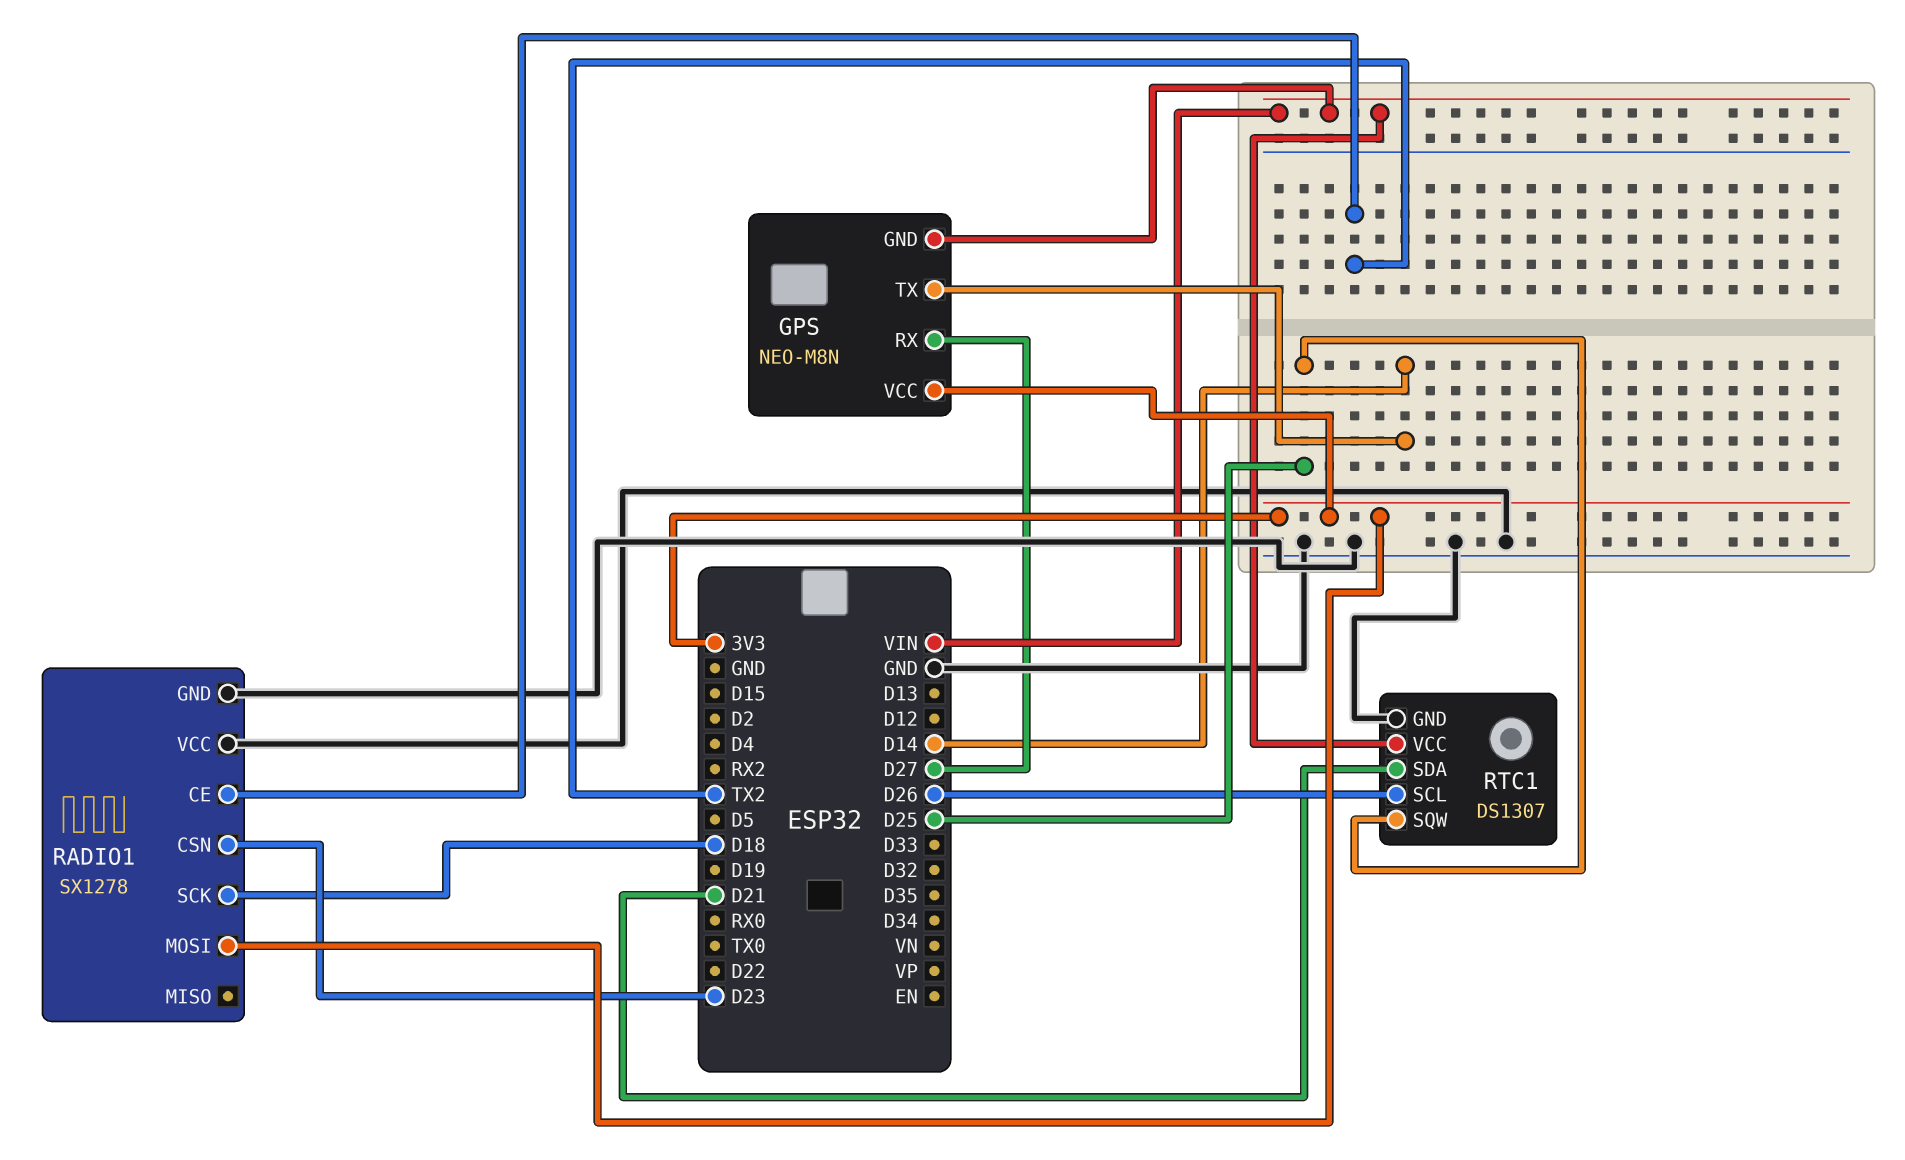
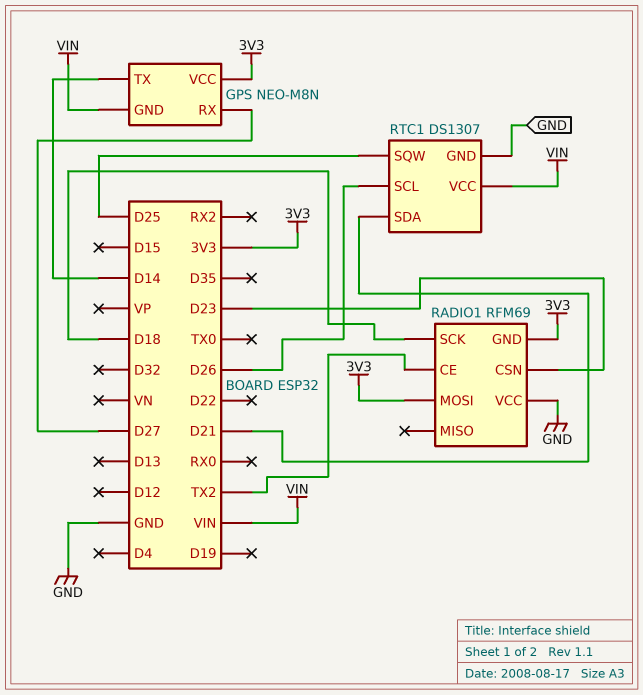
RADIO1: SX1278 -> RFM69
RADIO1 pin GND: GND -> 3V3

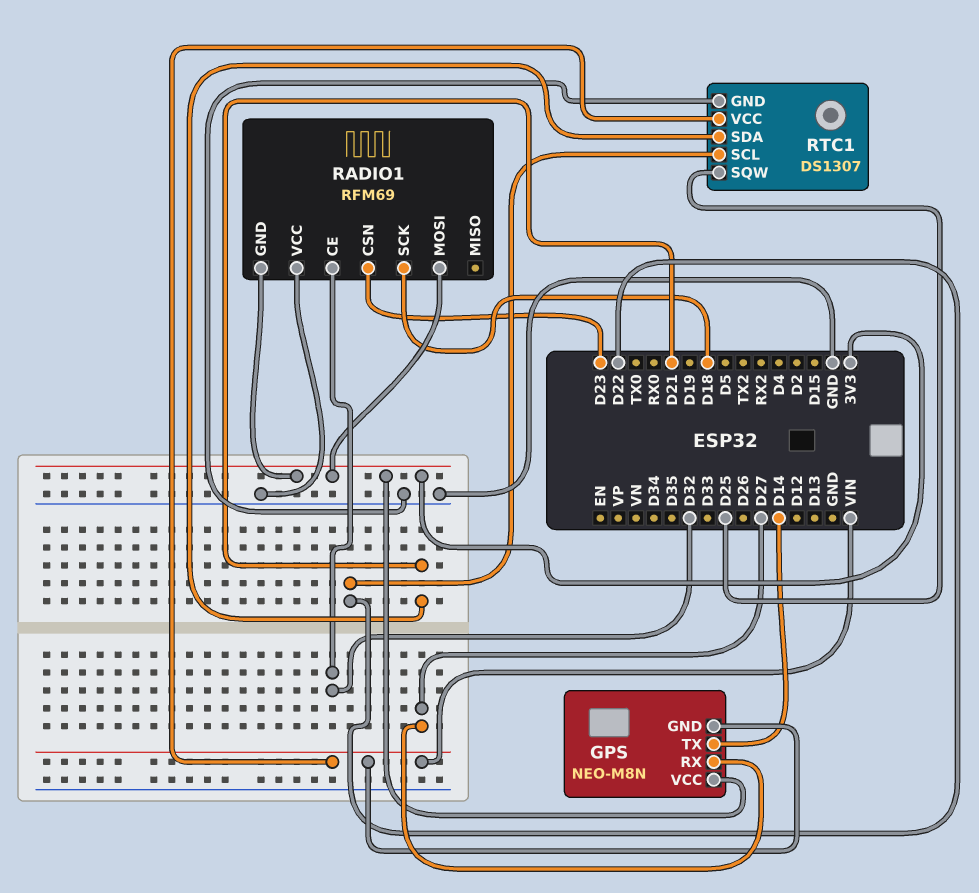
RADIO1 pin CE: TX2 -> D32
RTC1 pin SCL: D26 -> D22

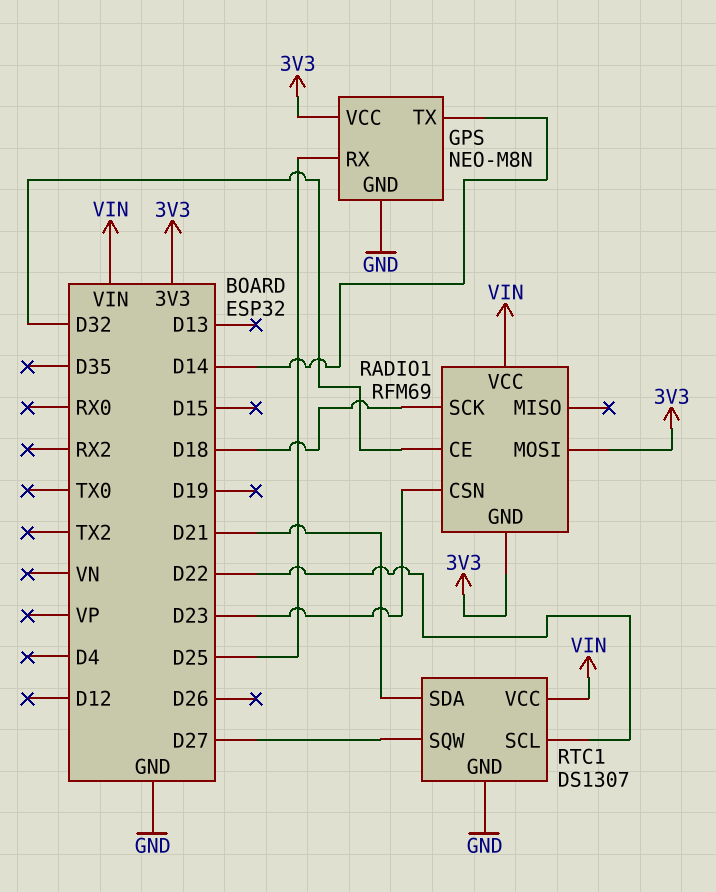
GPS pin GND: VIN -> GND
GPS pin RX: D27 -> D25
RADIO1 pin VCC: GND -> VIN
RTC1 pin SQW: D25 -> D27

